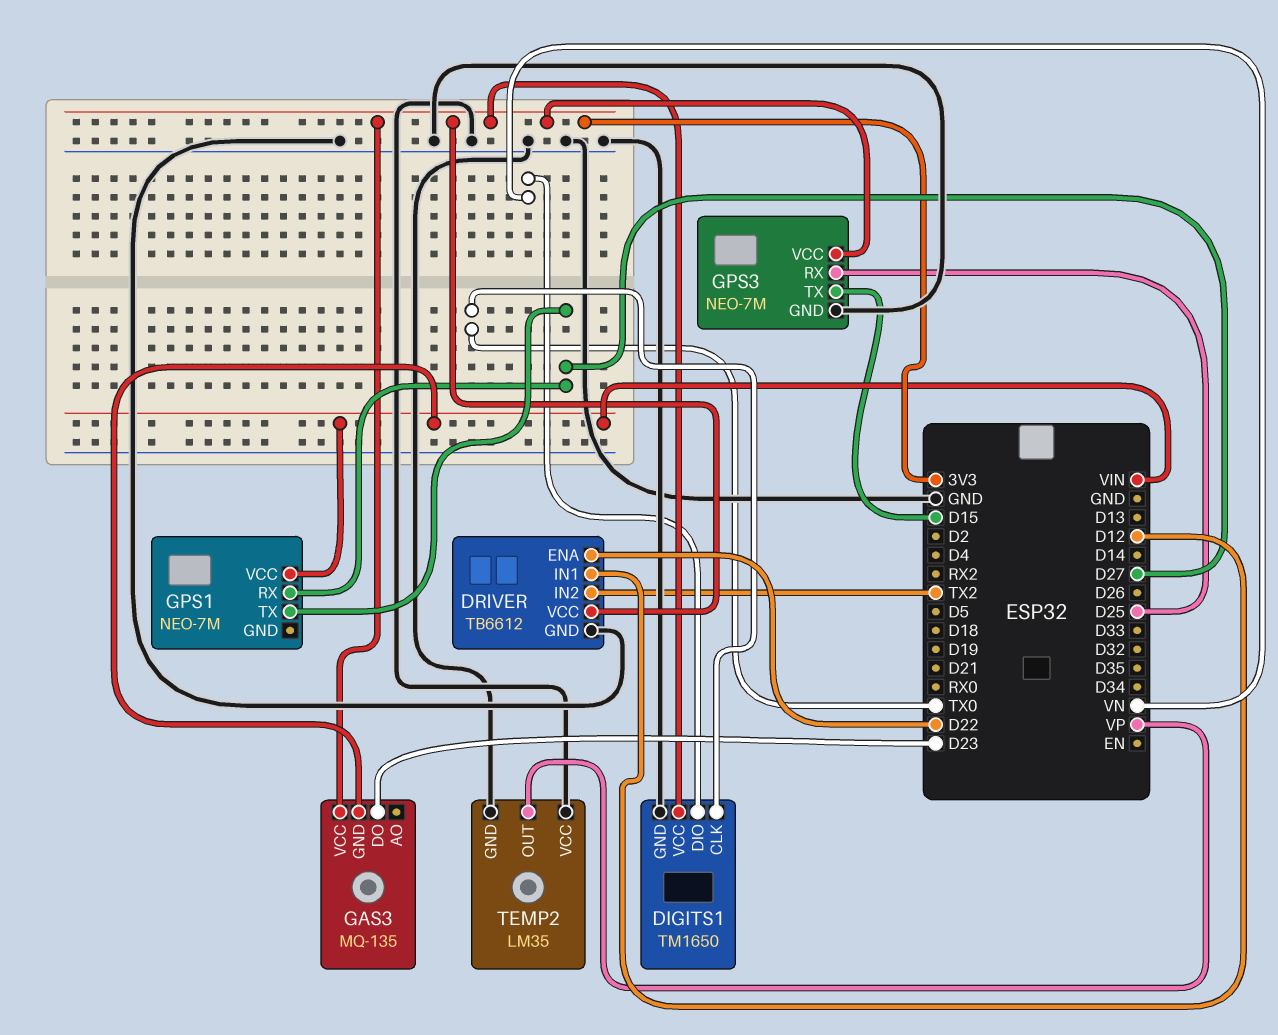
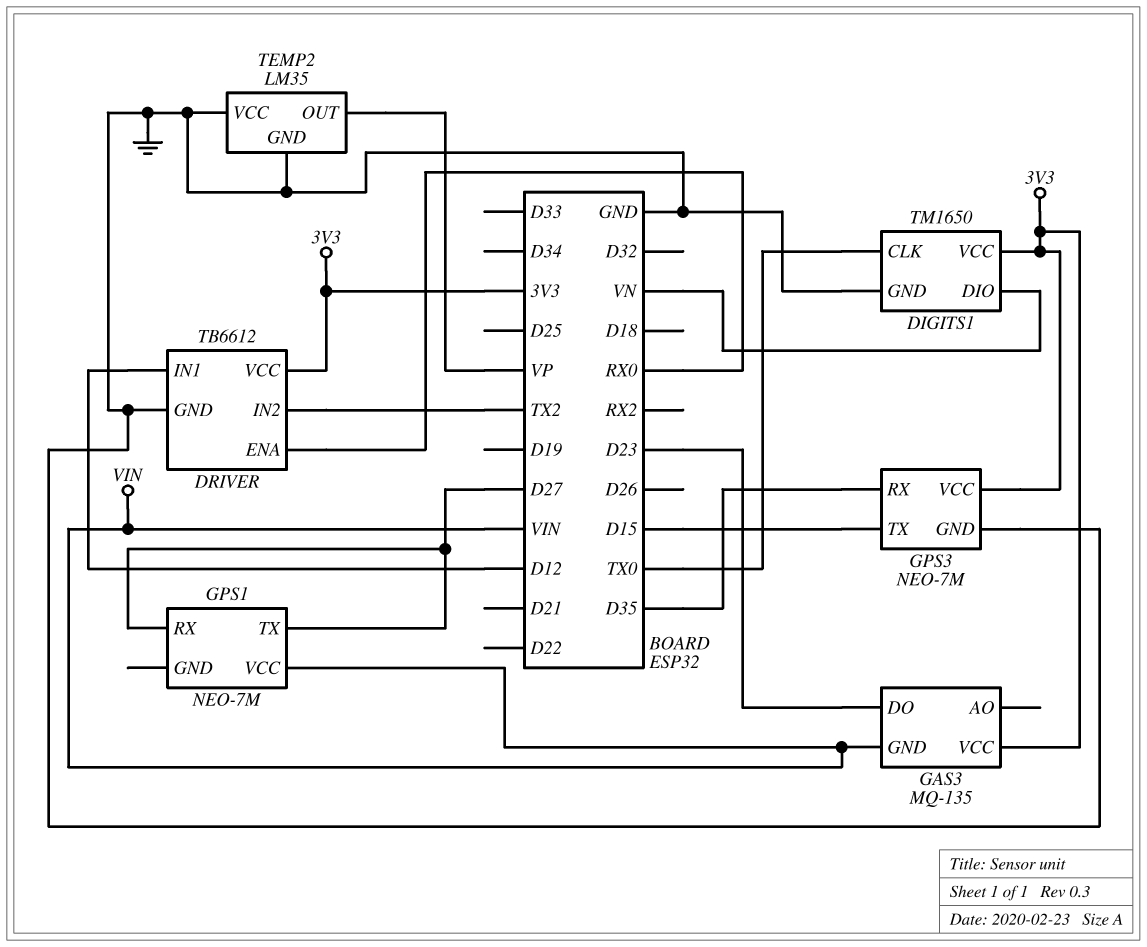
DRIVER pin ENA: D22 -> RX0
GPS3 pin RX: D25 -> D35

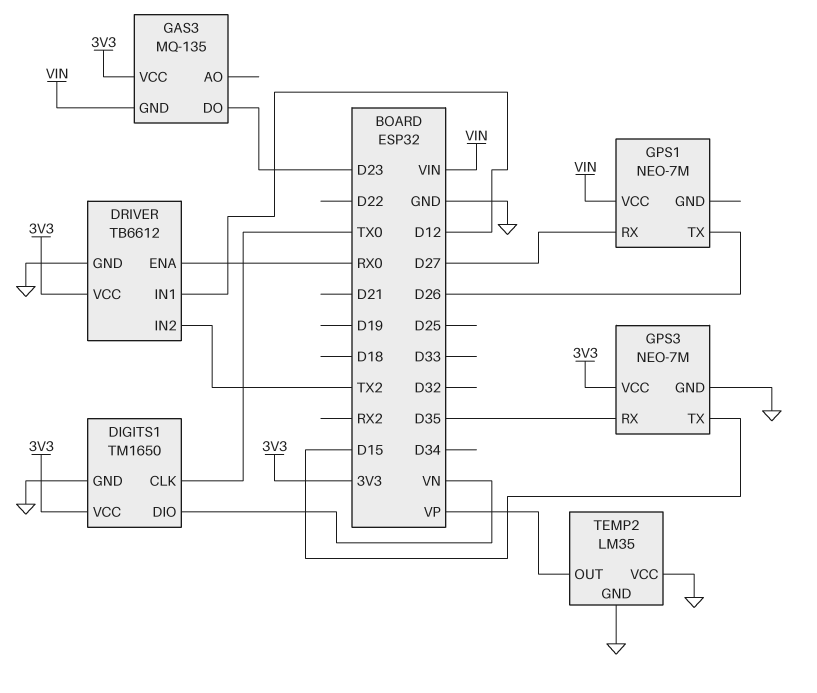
GPS1 pin TX: D27 -> D26

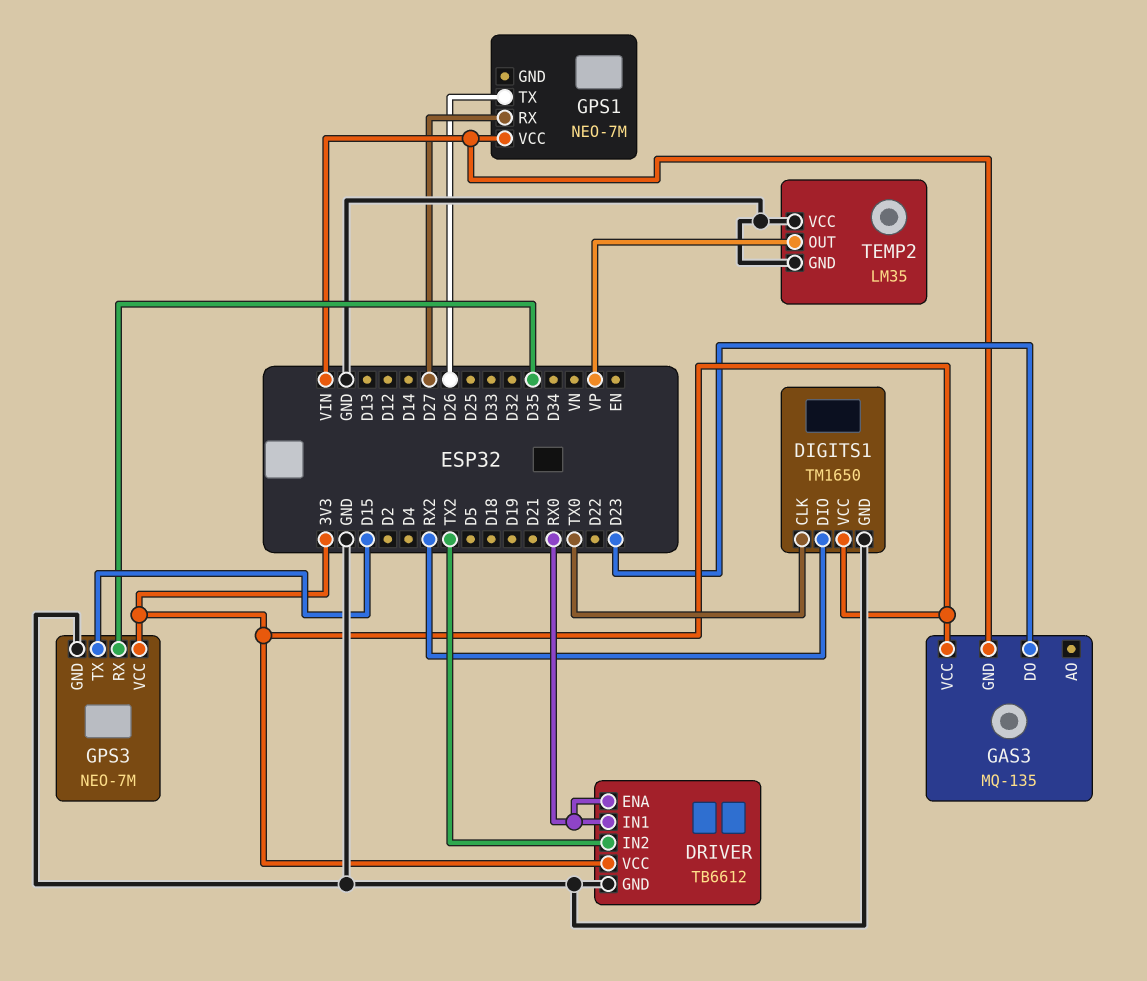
DIGITS1 pin DIO: VN -> RX2
DRIVER pin IN1: D12 -> RX0

